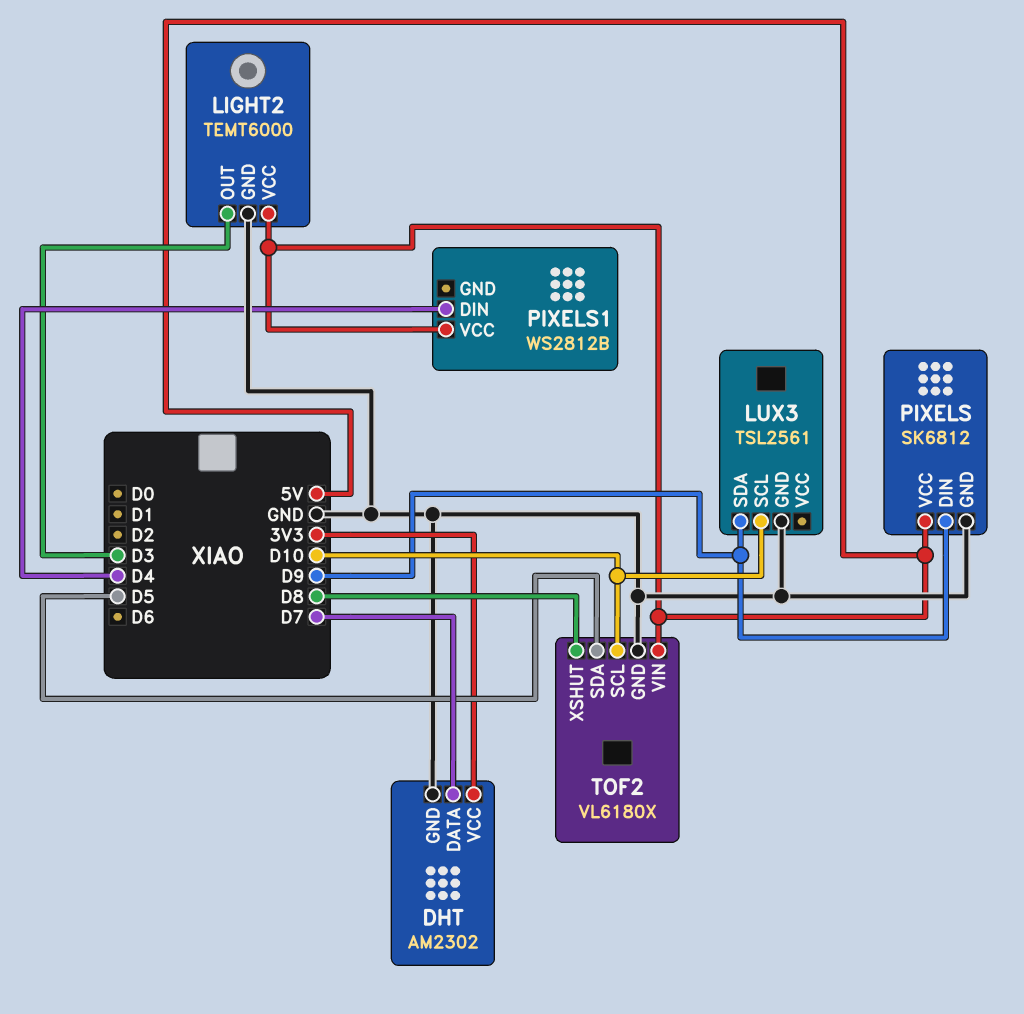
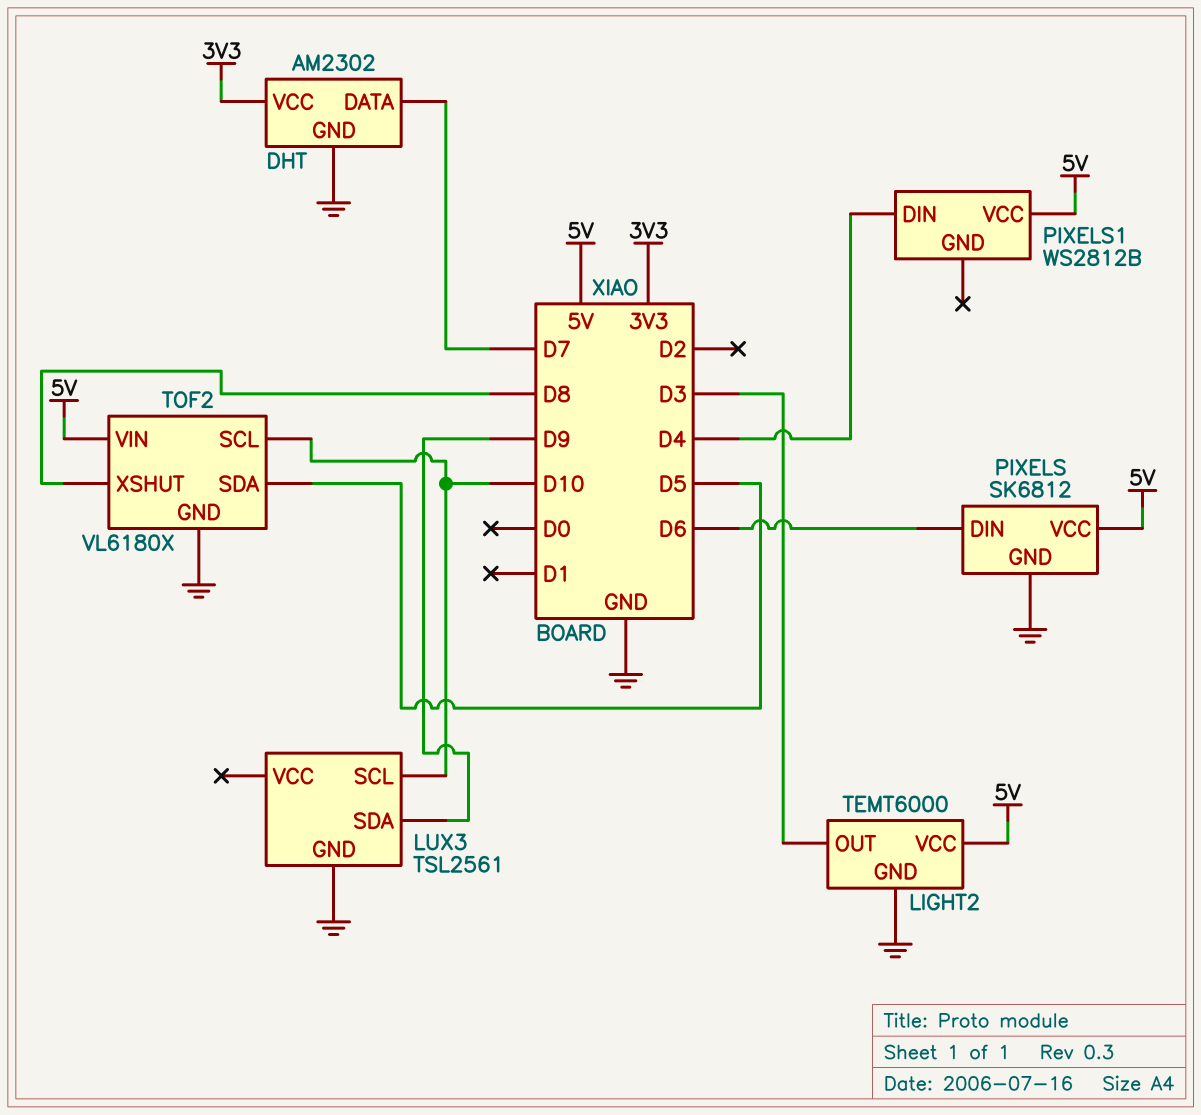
PIXELS pin DIN: D9 -> D6

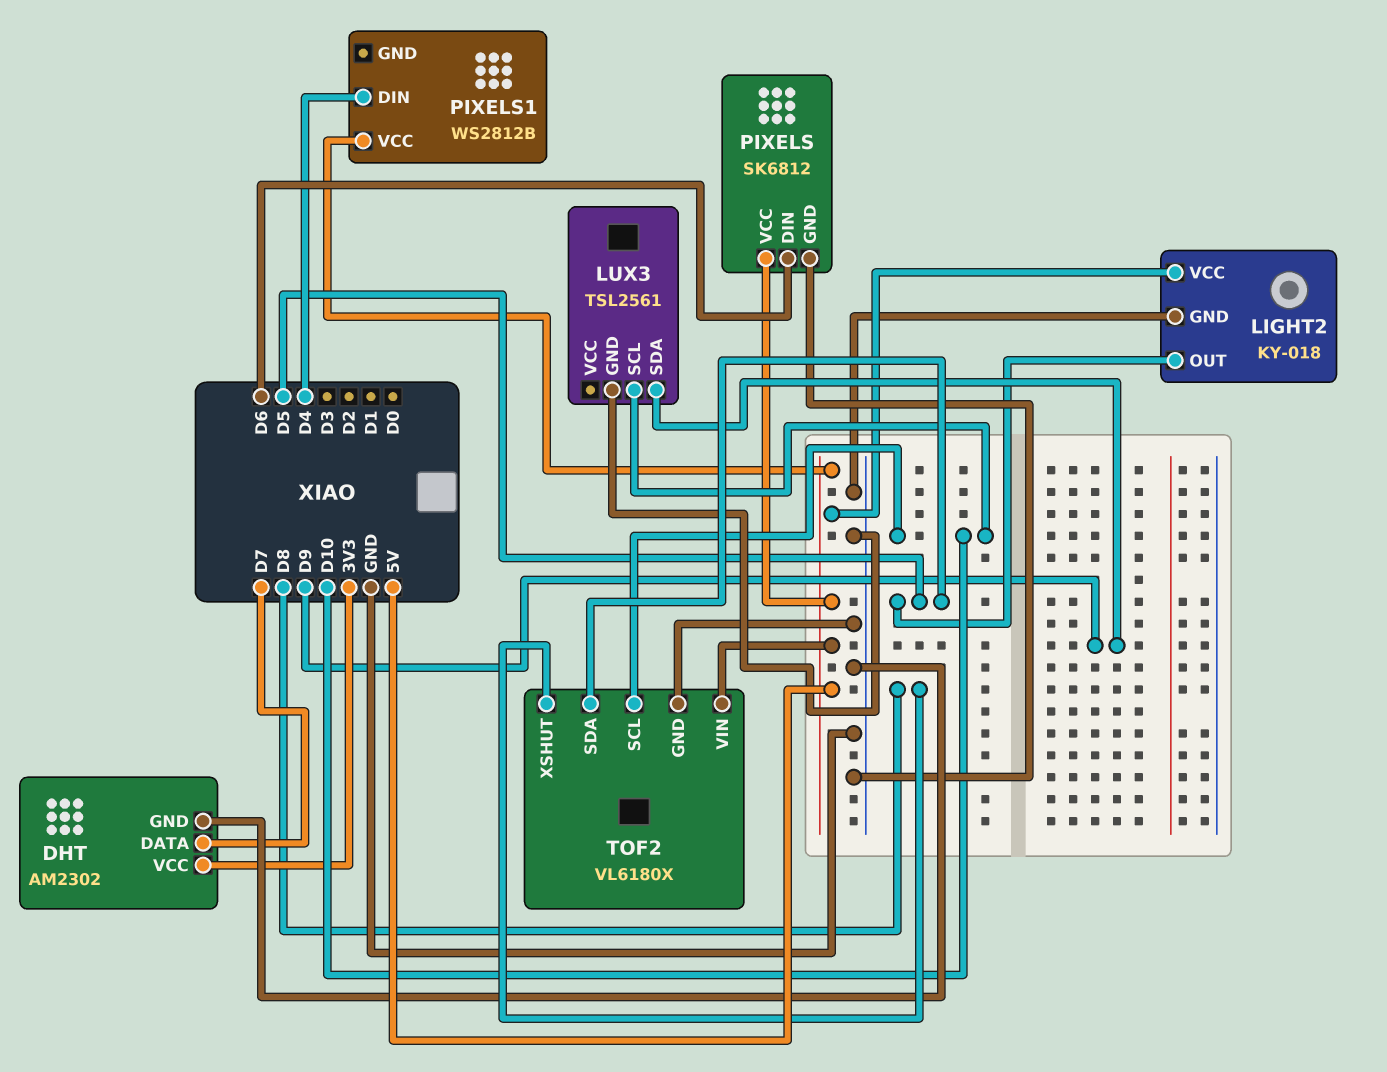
LIGHT2: TEMT6000 -> KY-018
LIGHT2 pin OUT: D3 -> D5

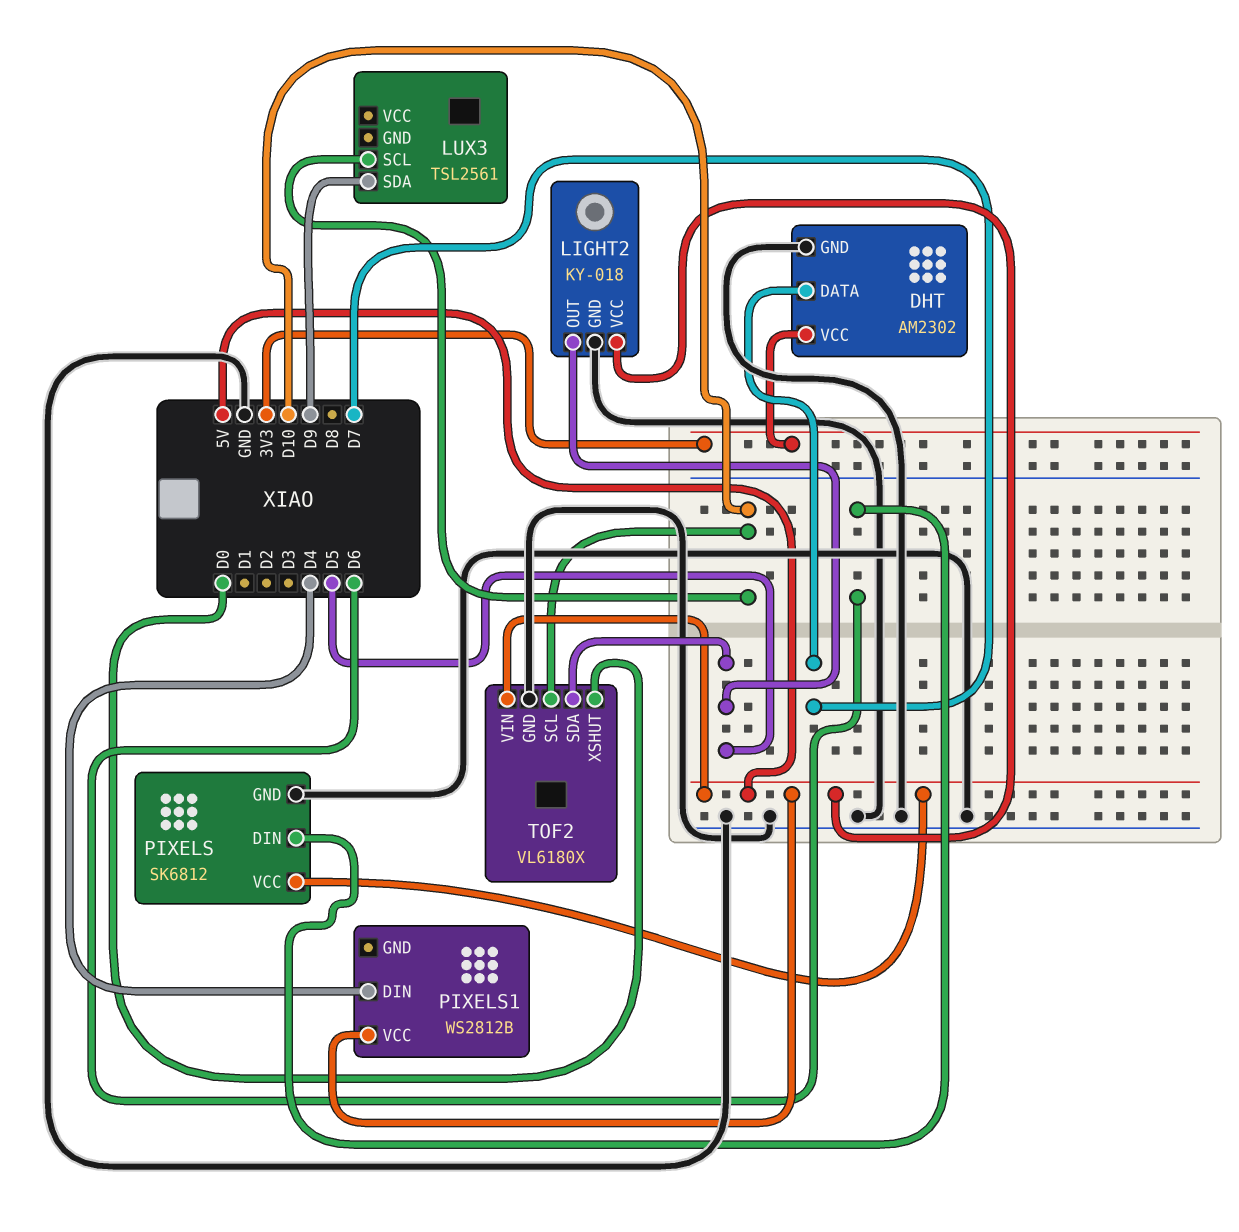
LUX3 pin GND: GND -> none
TOF2 pin XSHUT: D8 -> D0

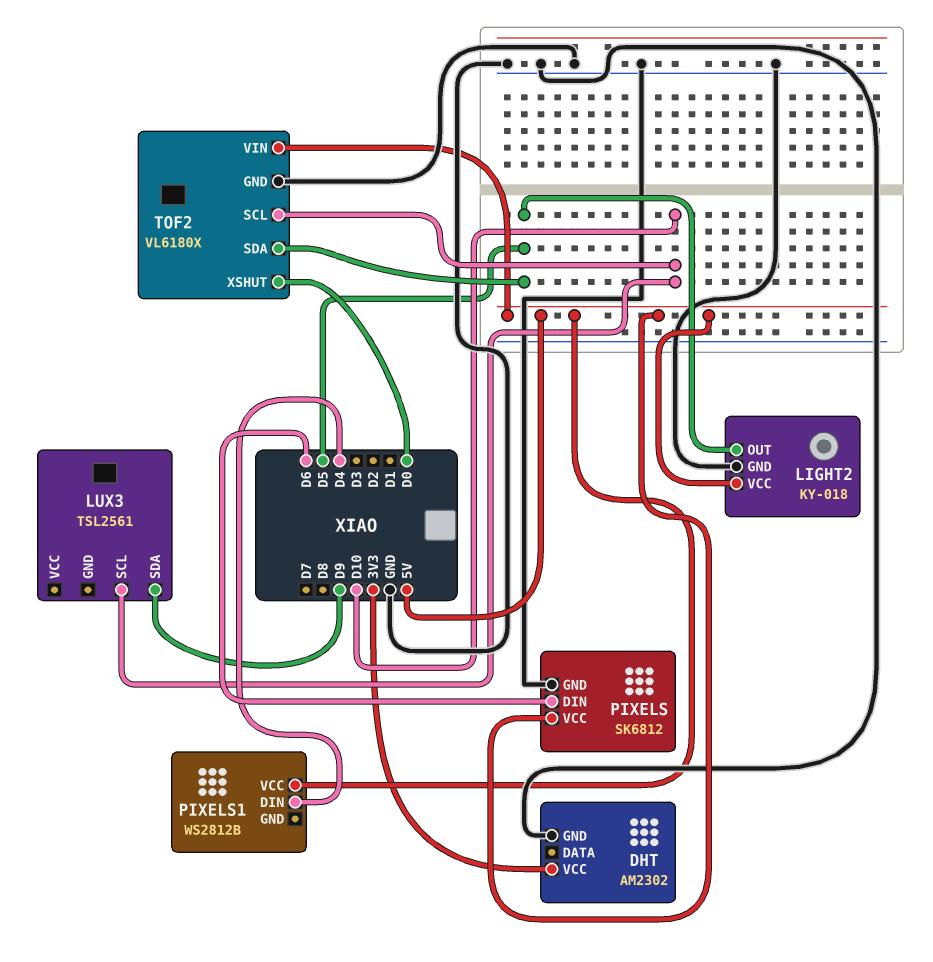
DHT pin DATA: D7 -> none

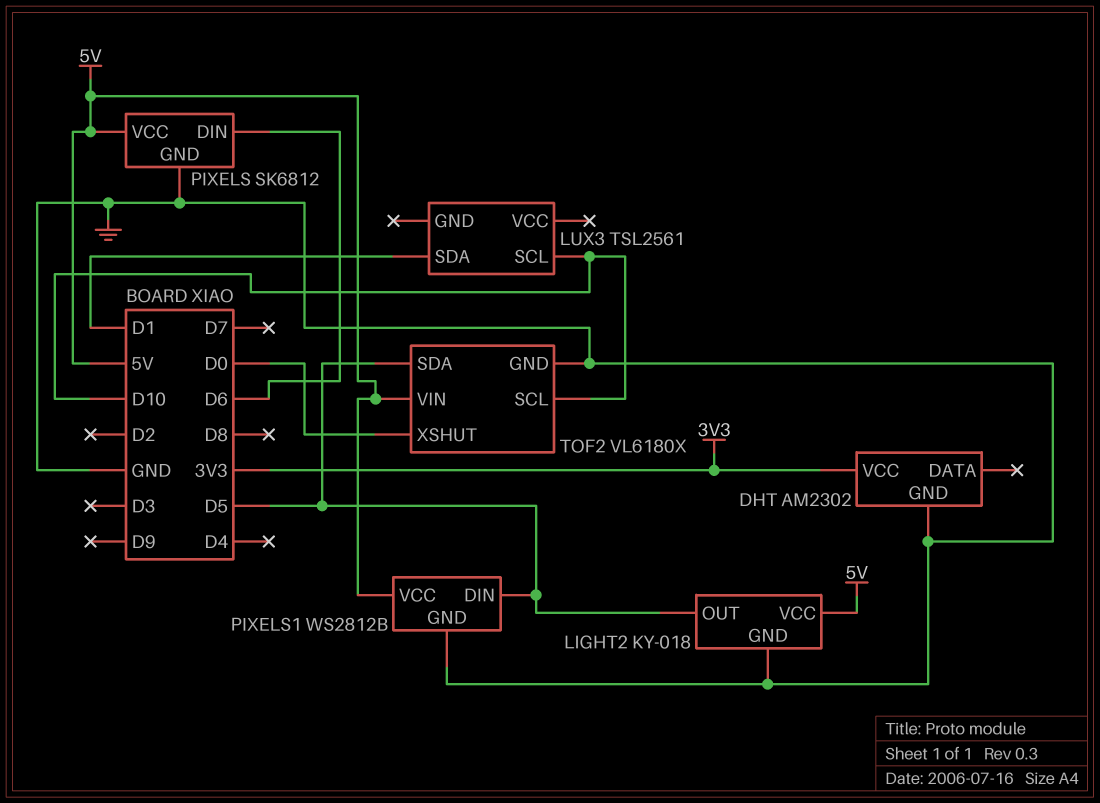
LUX3 pin SDA: D9 -> D1
PIXELS1 pin DIN: D4 -> D5
PIXELS1 pin GND: none -> GND

